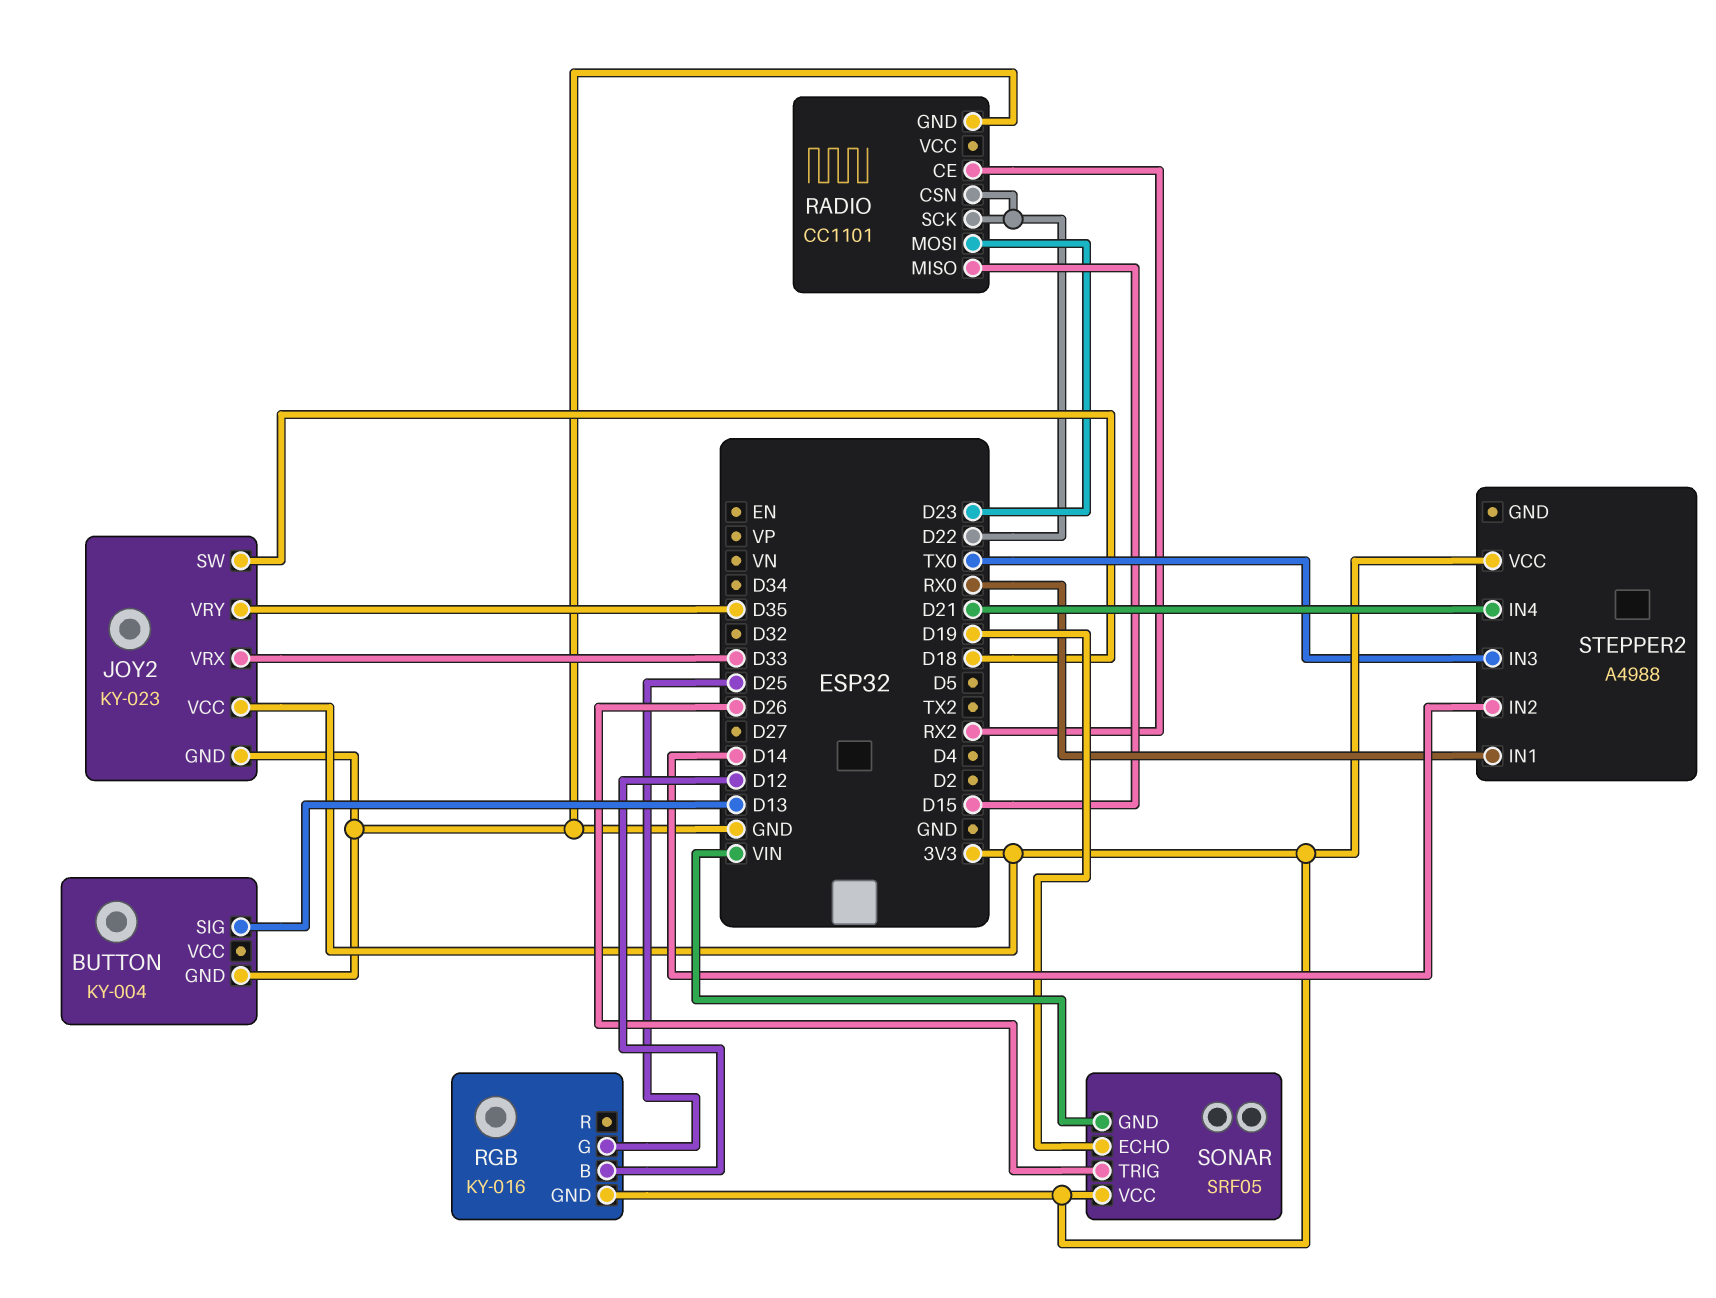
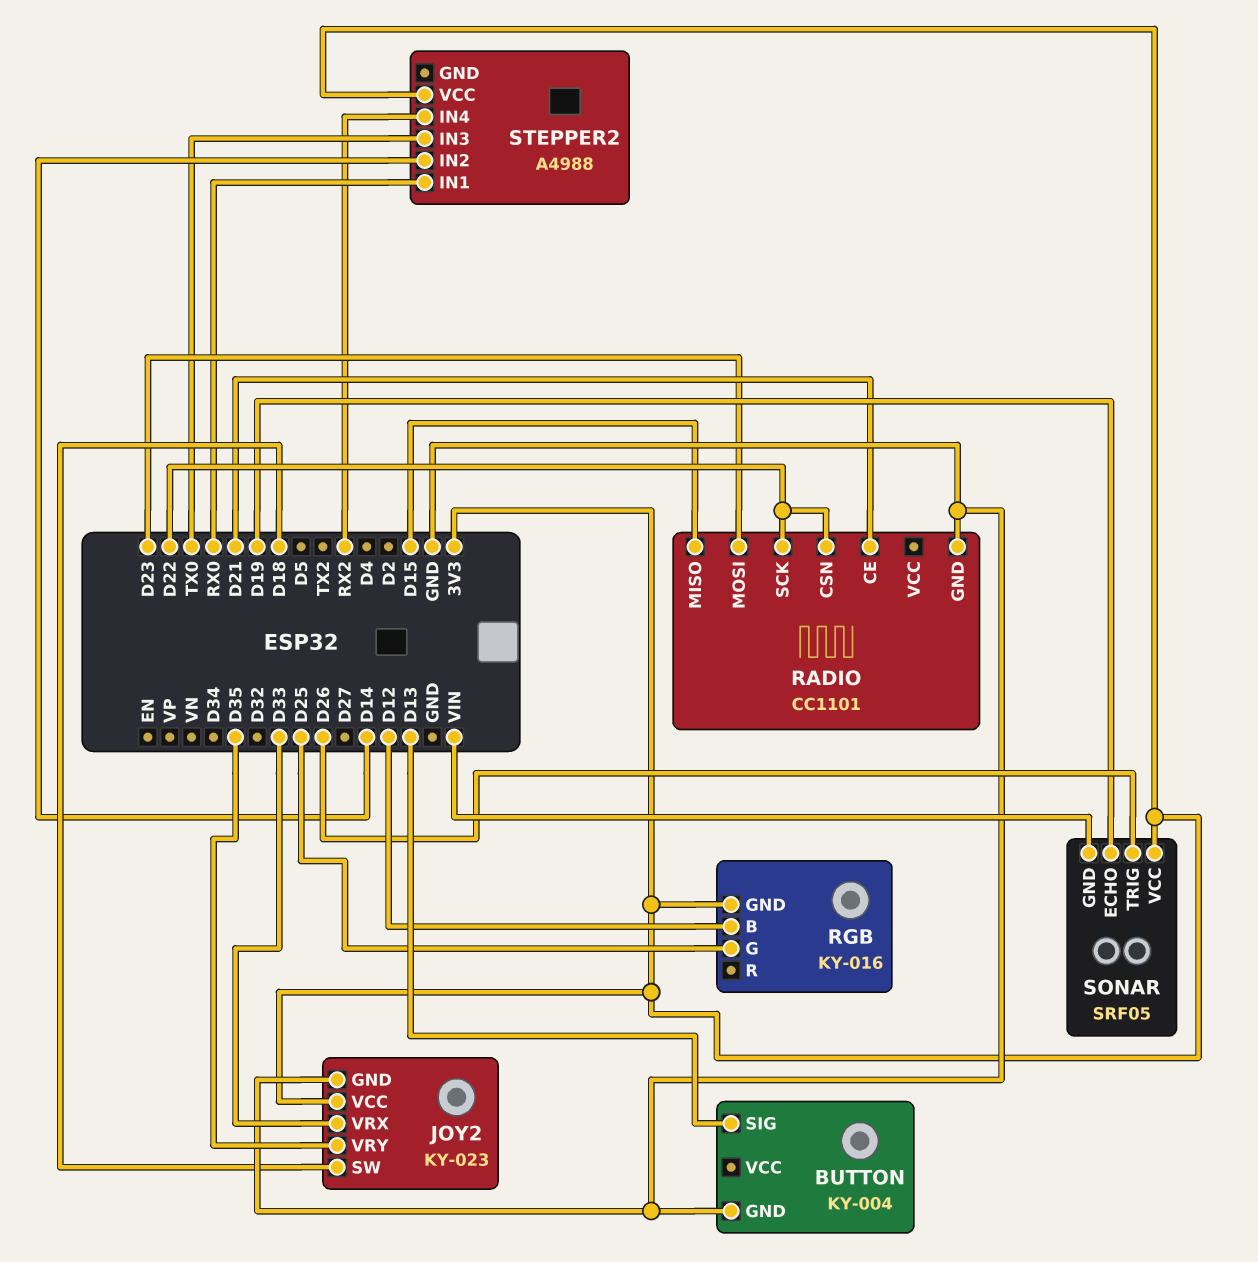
RADIO pin CE: RX2 -> D21
STEPPER2 pin IN4: D21 -> RX2

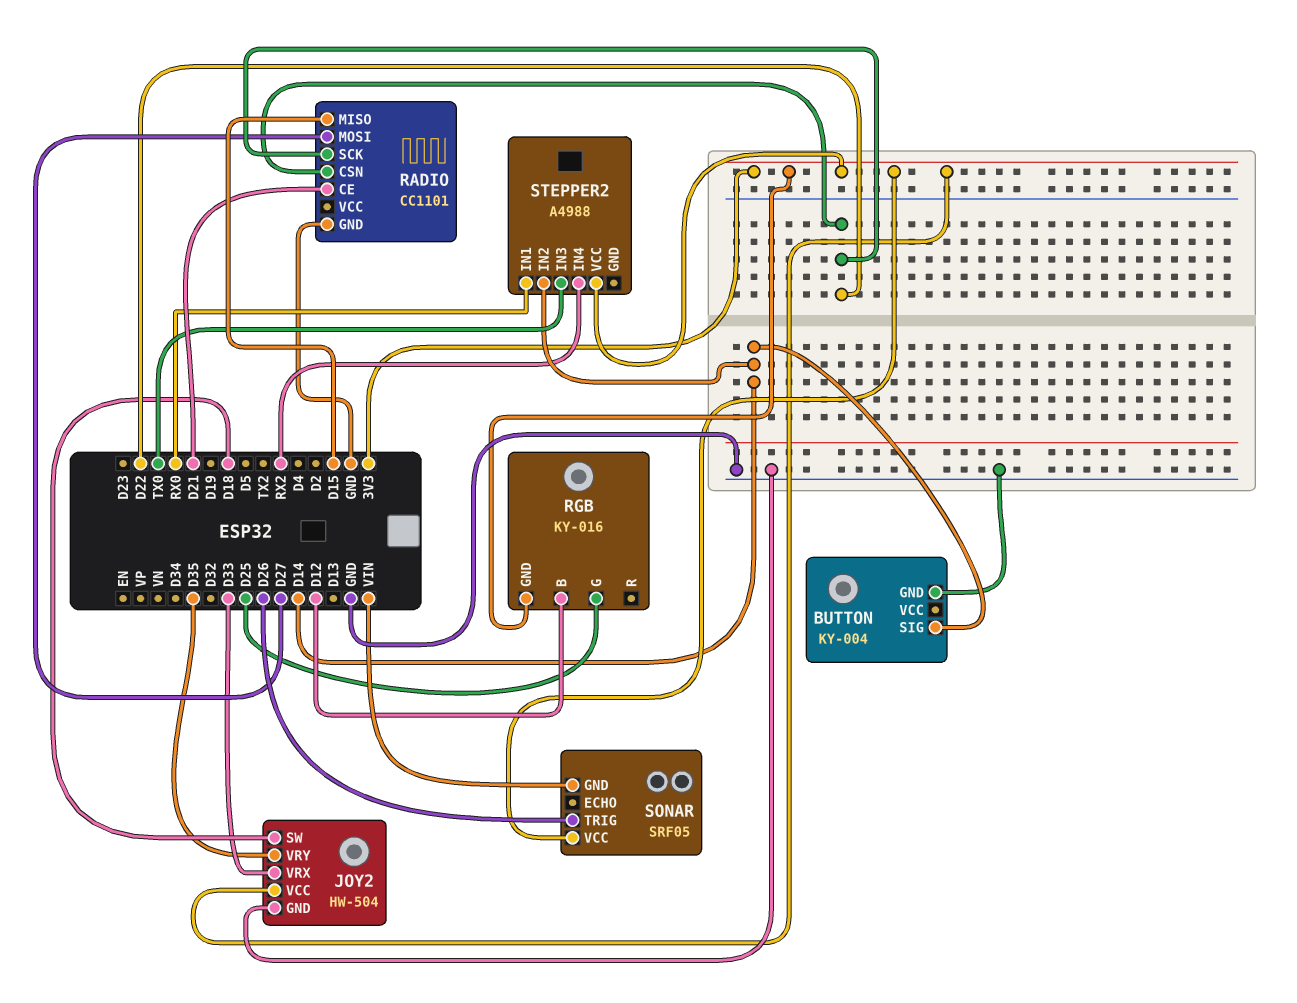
BUTTON pin SIG: D13 -> D14
JOY2: KY-023 -> HW-504
RADIO pin MOSI: D23 -> D27
SONAR pin ECHO: D19 -> none

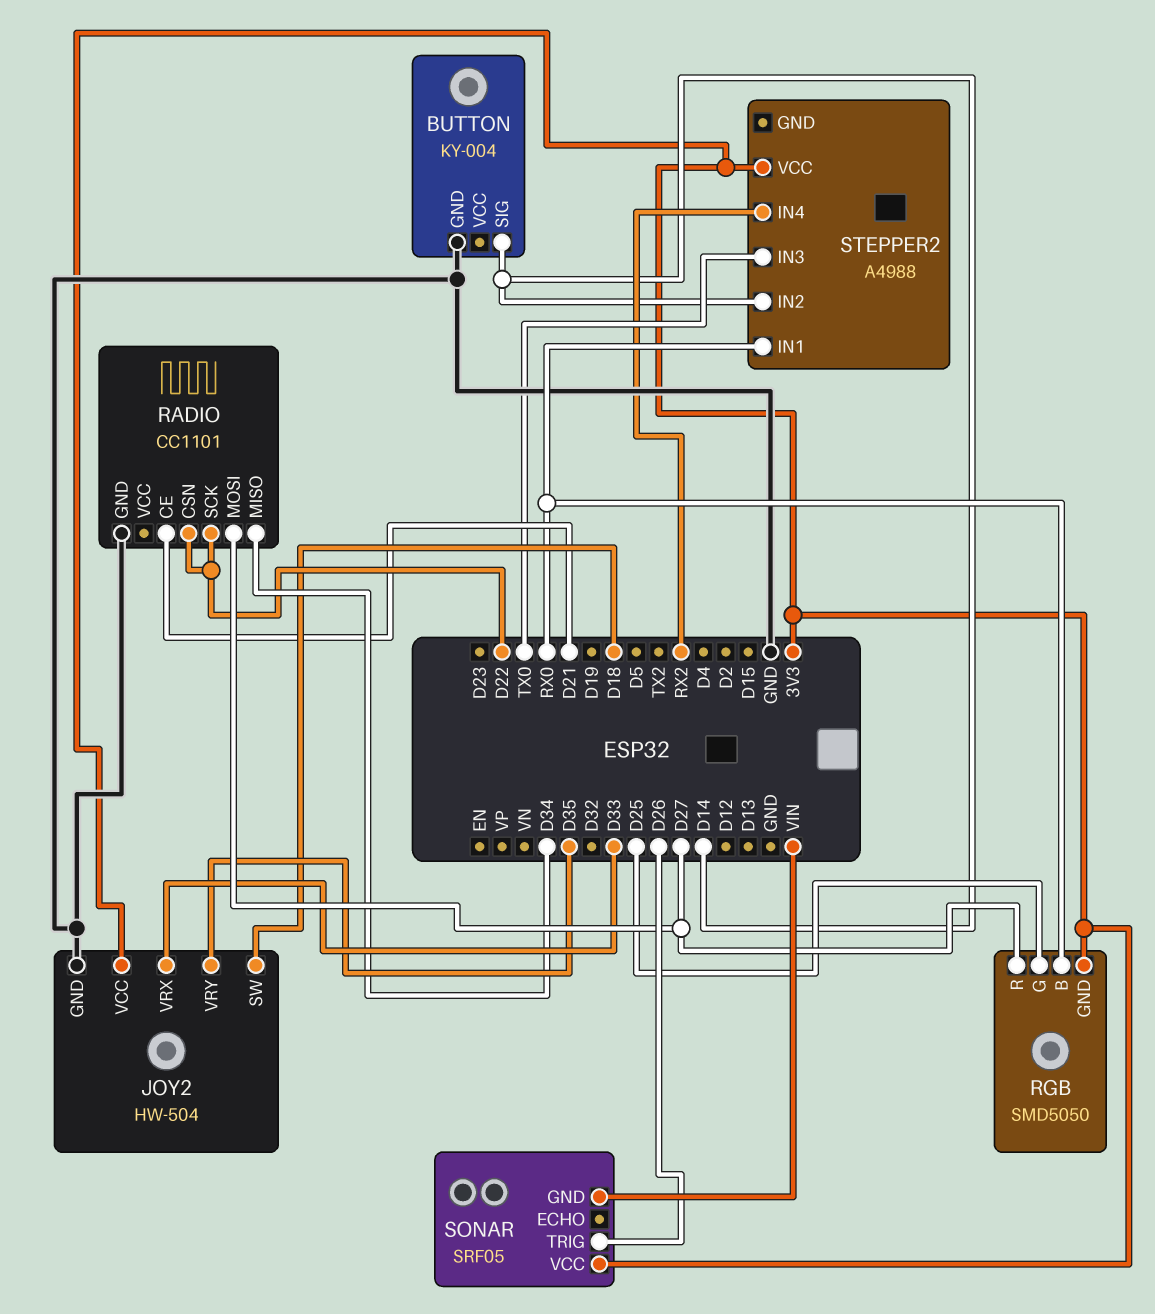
RADIO pin MISO: D15 -> D34
RGB: KY-016 -> SMD5050
RGB pin B: D12 -> RX0
RGB pin R: none -> D27

